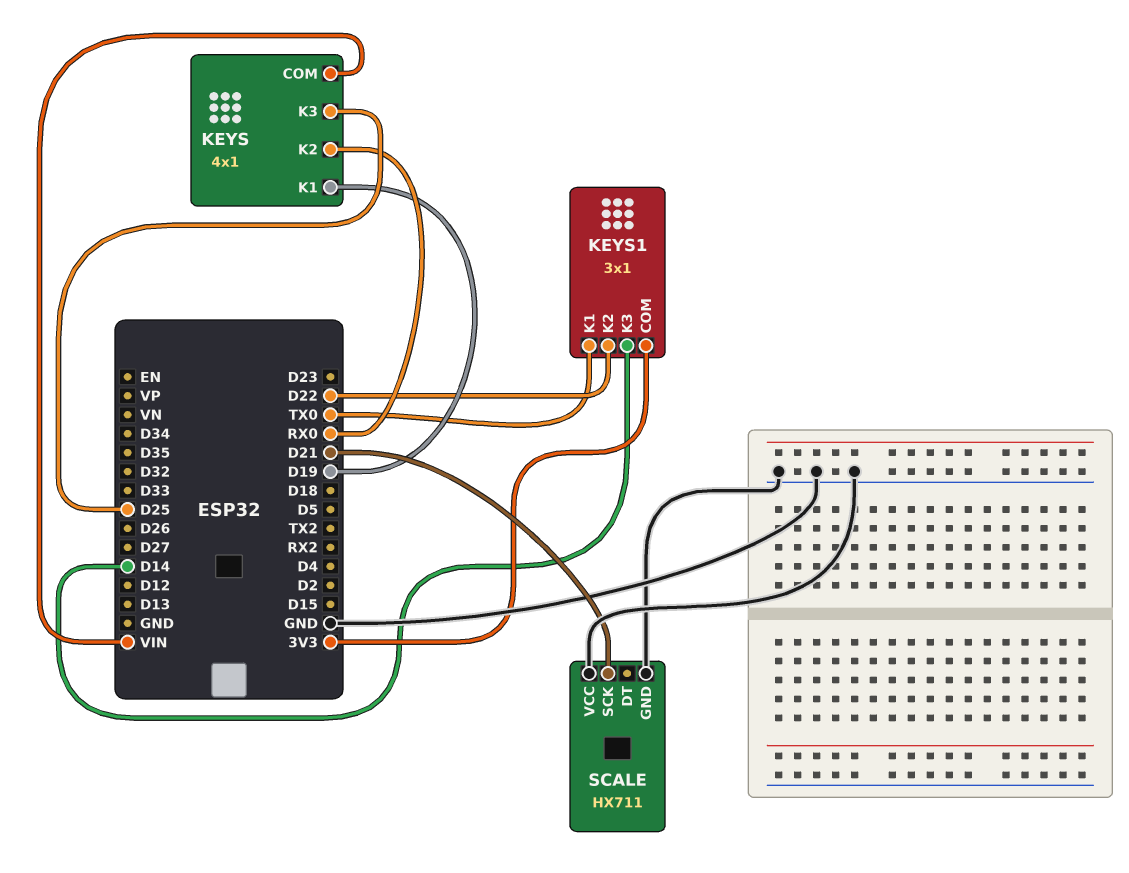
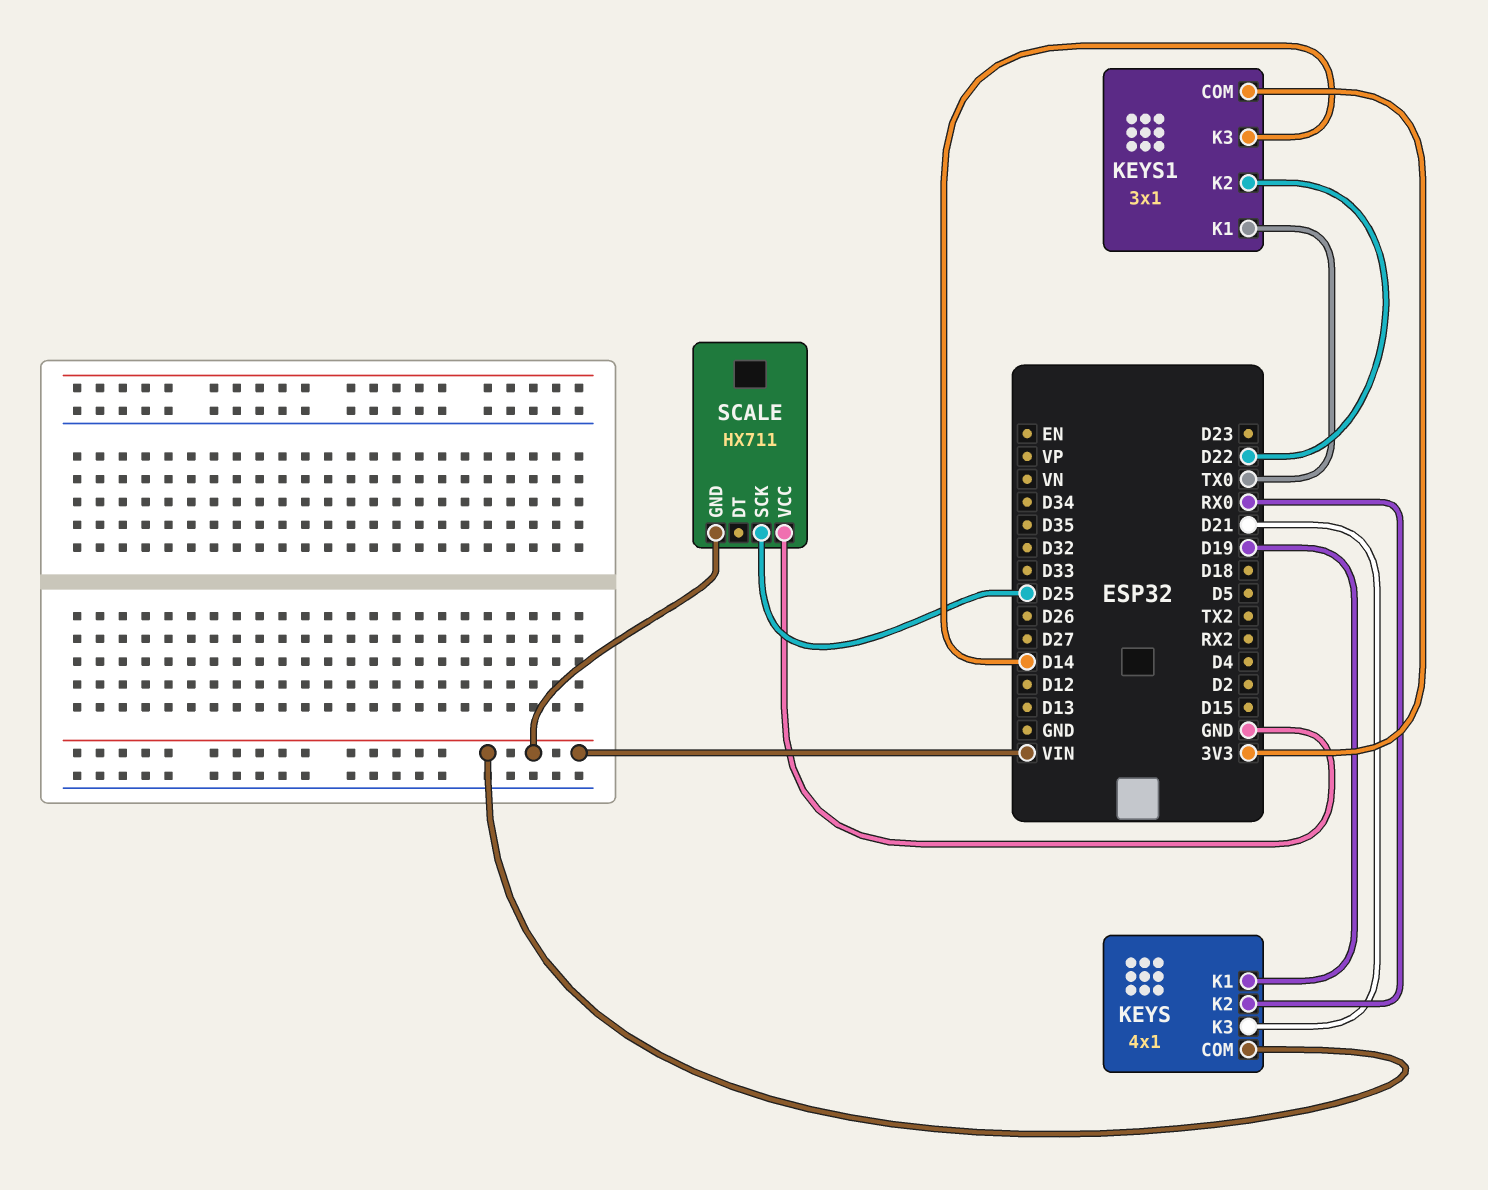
KEYS pin K3: D25 -> D21
SCALE pin GND: GND -> VIN
SCALE pin SCK: D21 -> D25

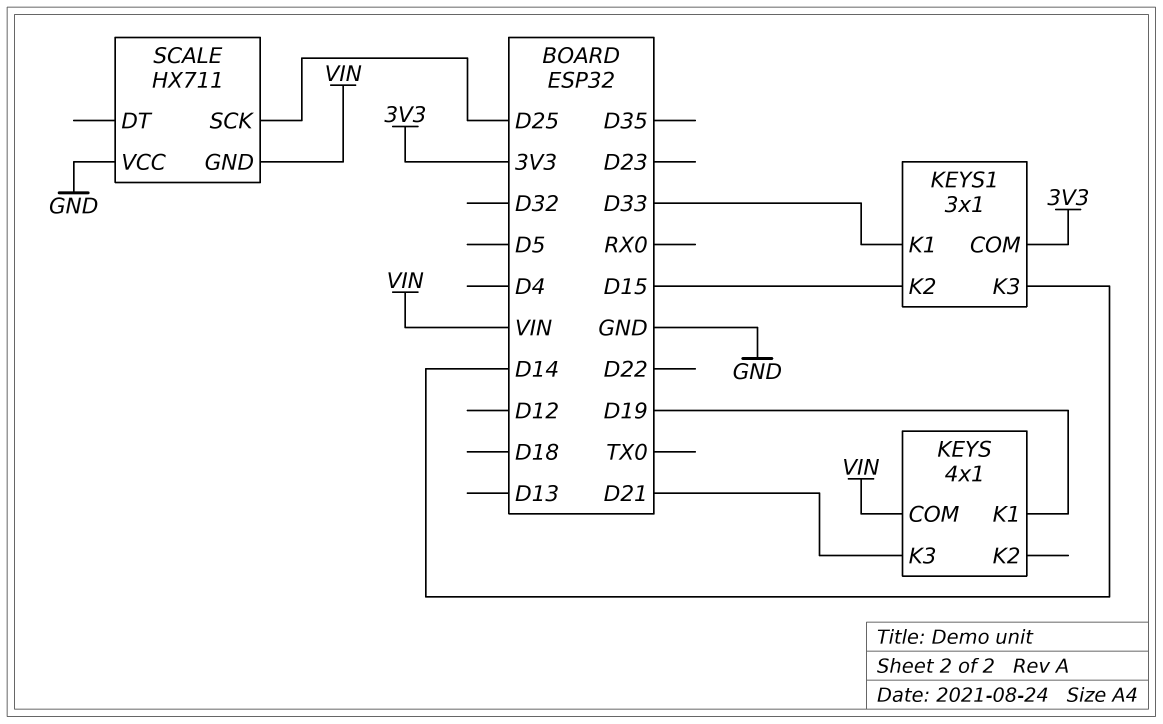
KEYS pin K2: RX0 -> none
KEYS1 pin K1: TX0 -> D33
KEYS1 pin K2: D22 -> D15

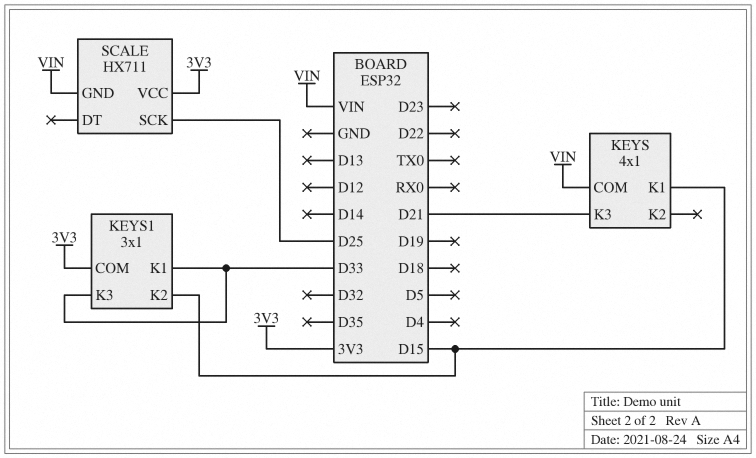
KEYS pin K1: D19 -> D15
KEYS1 pin K3: D14 -> D33
SCALE pin VCC: GND -> 3V3

